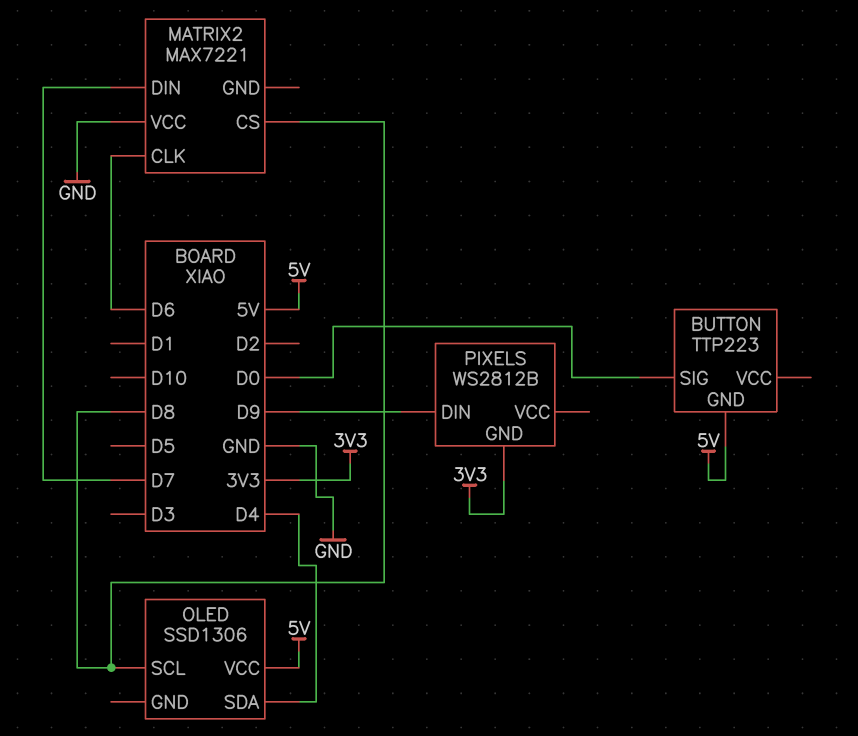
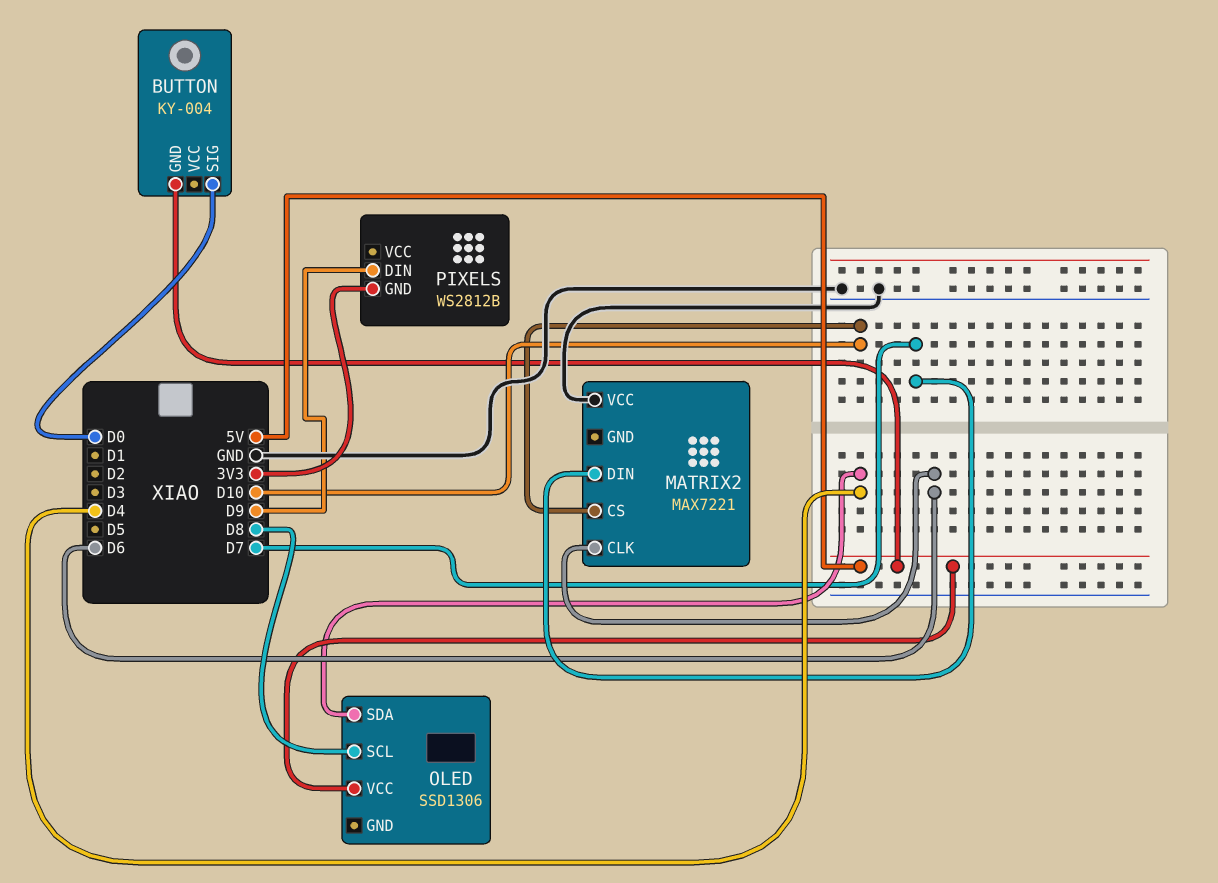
BUTTON: TTP223 -> KY-004
MATRIX2 pin CS: D8 -> D10

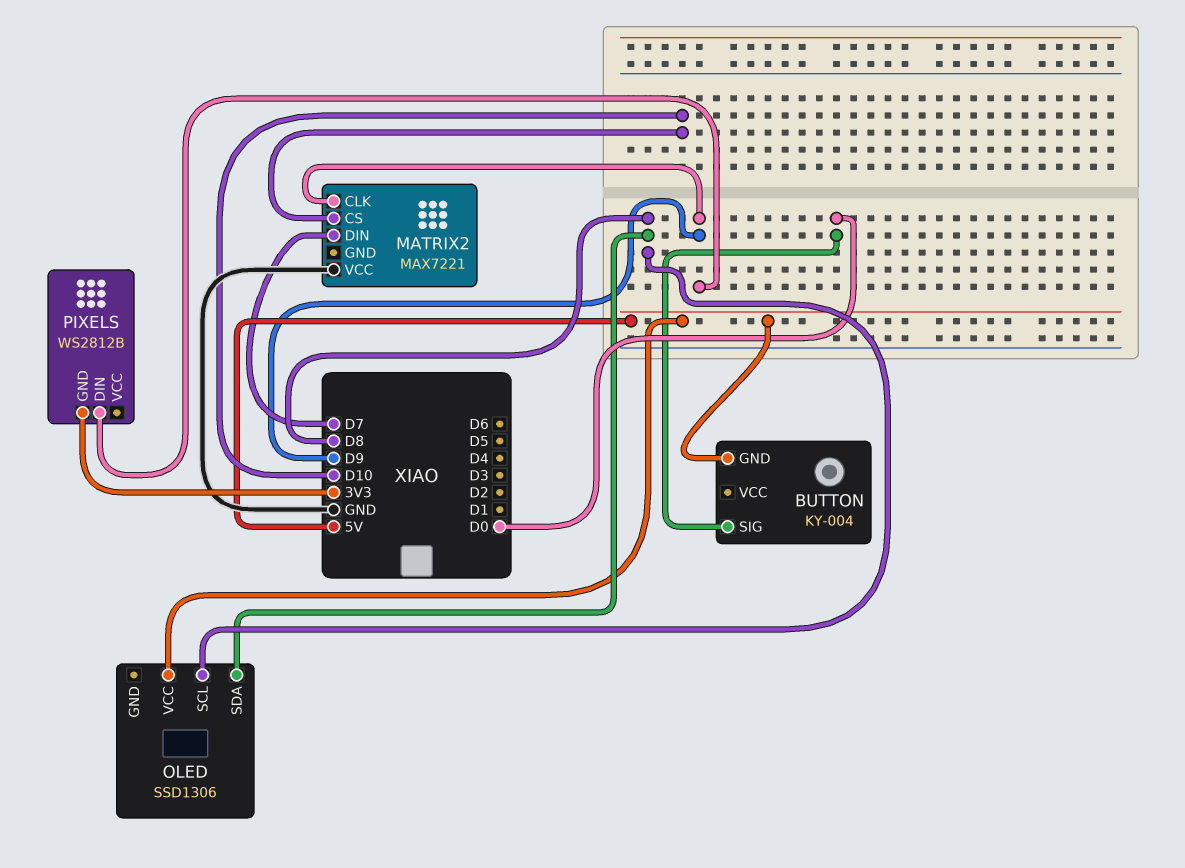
MATRIX2 pin CLK: D6 -> D9
OLED pin SDA: D4 -> D8

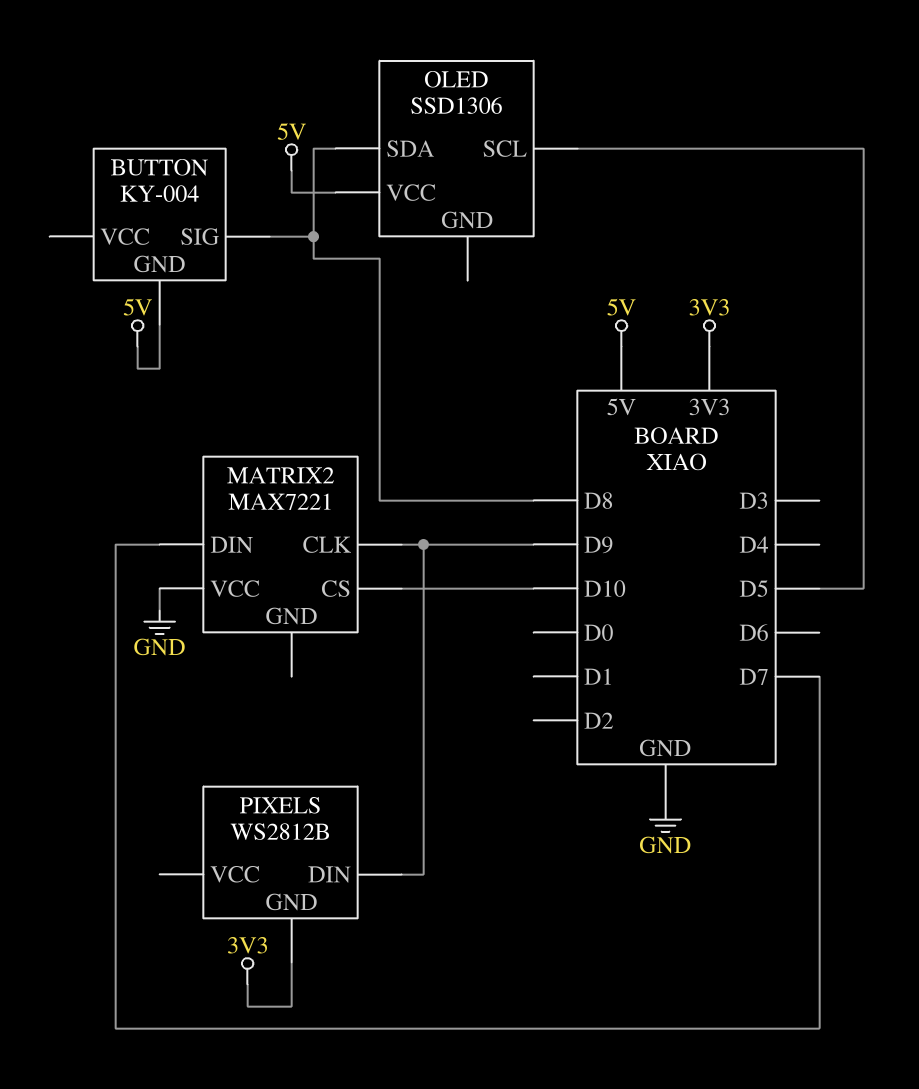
BUTTON pin SIG: D0 -> D8
OLED pin SCL: D8 -> D5

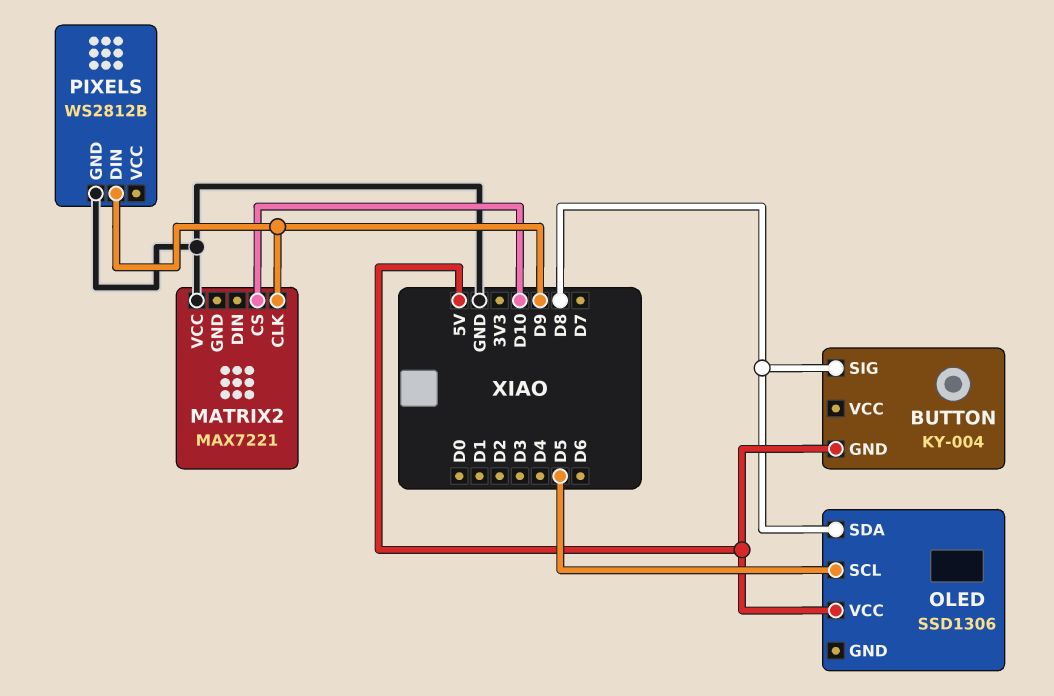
MATRIX2 pin DIN: D7 -> none
PIXELS pin GND: 3V3 -> GND

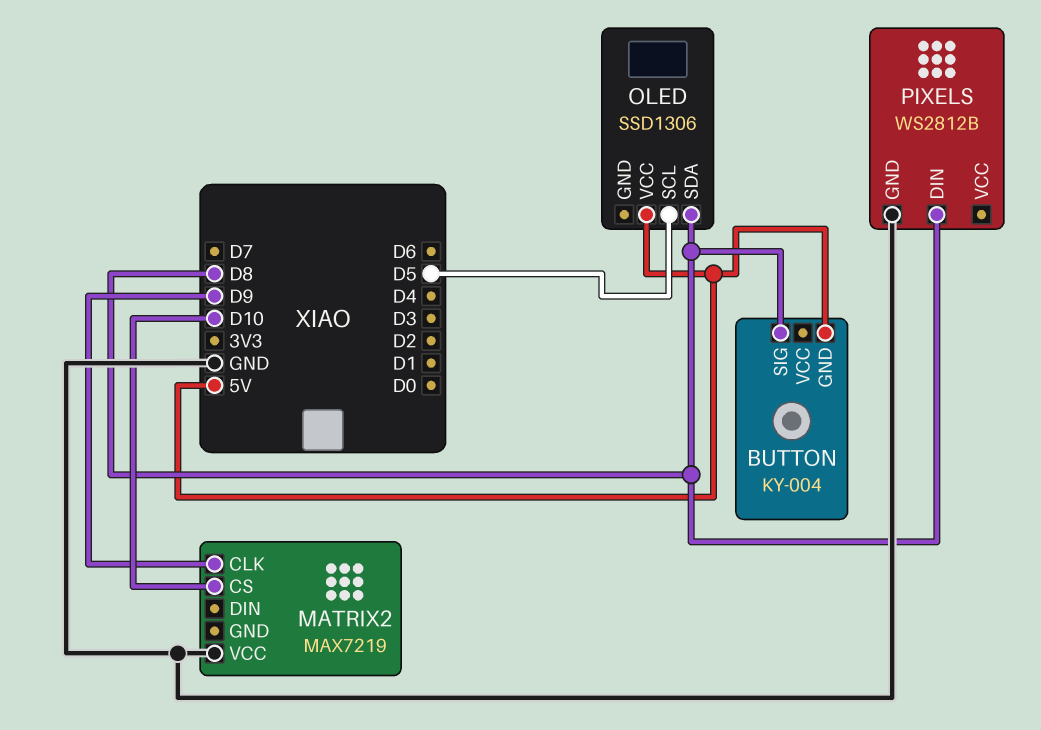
MATRIX2: MAX7221 -> MAX7219
PIXELS pin DIN: D9 -> D8

